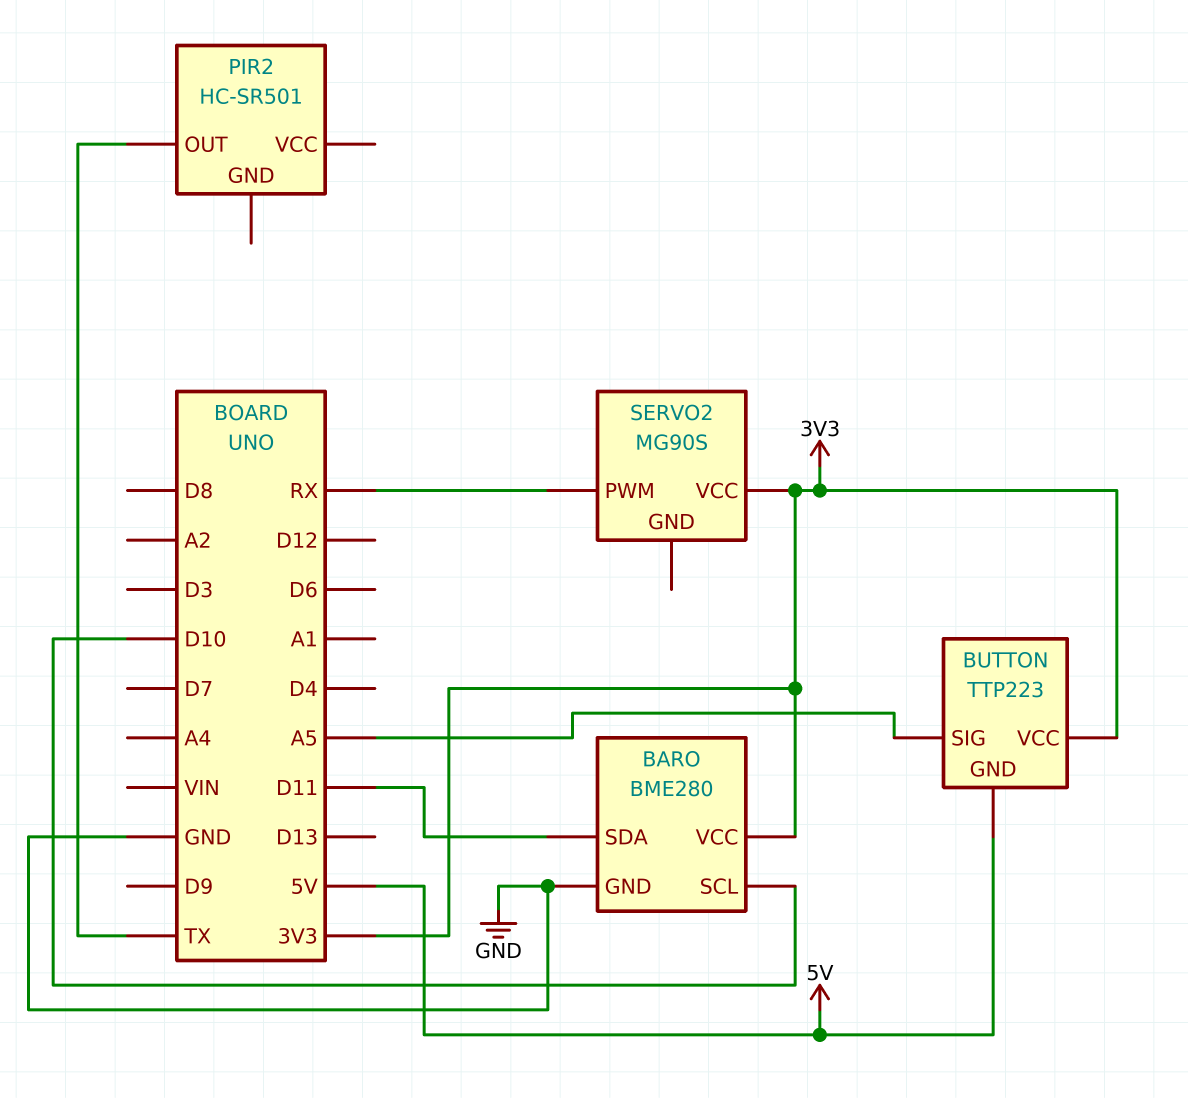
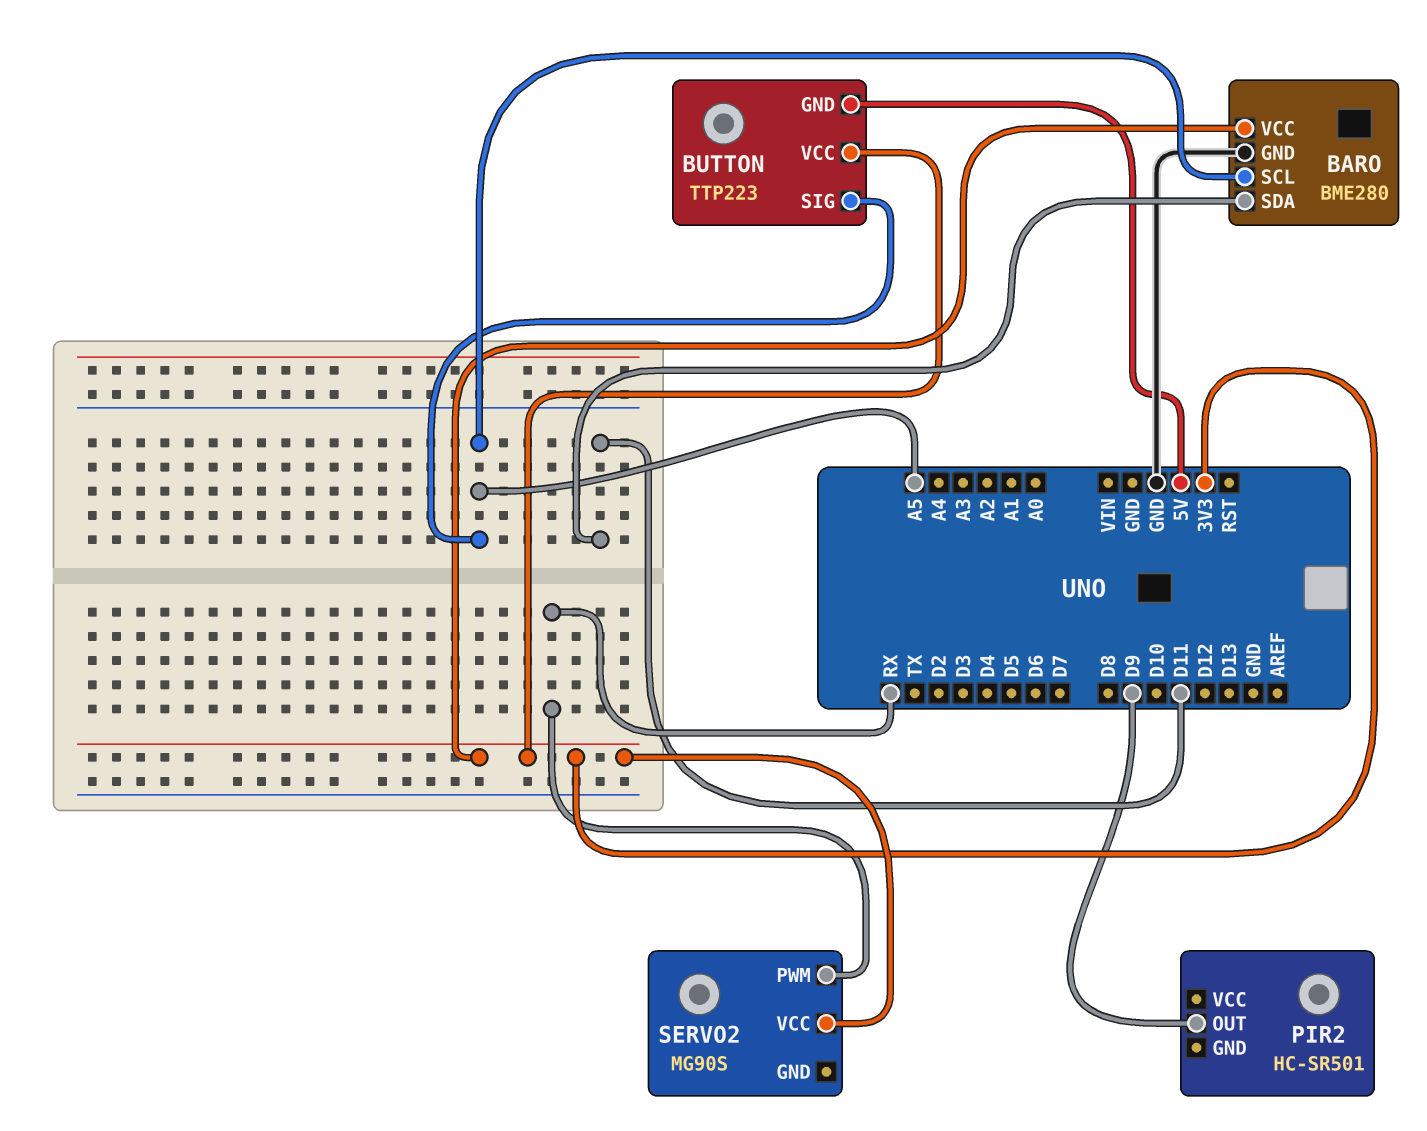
BARO pin SCL: D10 -> A5
PIR2 pin OUT: TX -> D9

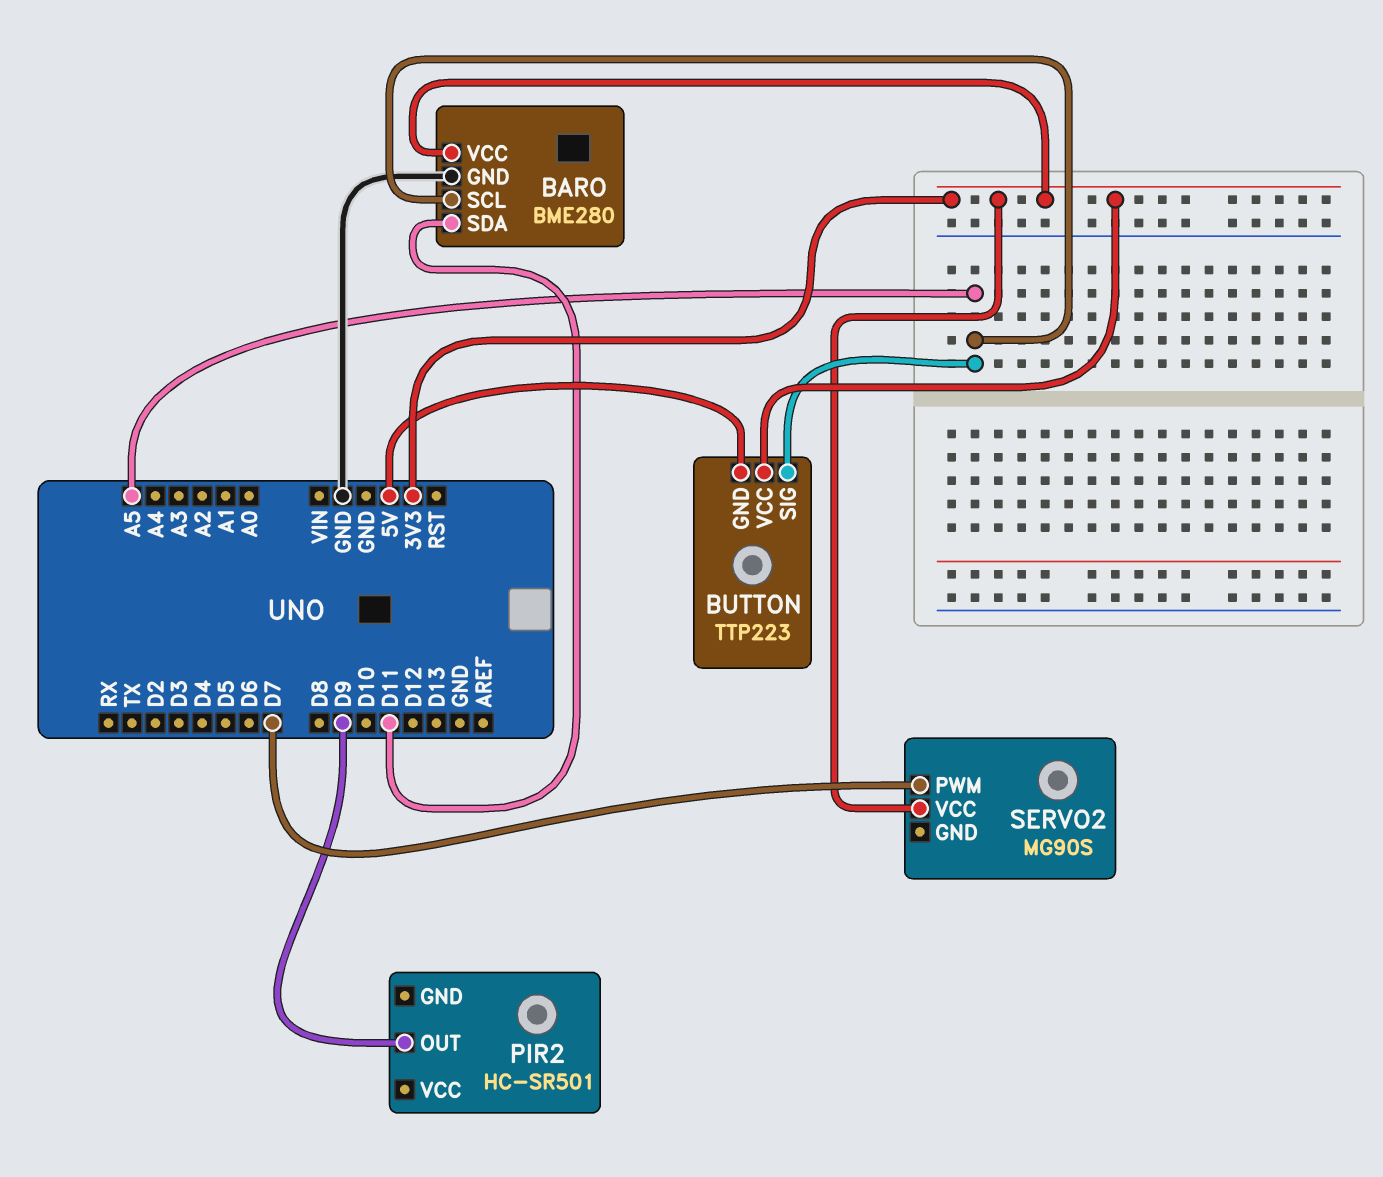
SERVO2 pin PWM: RX -> D7

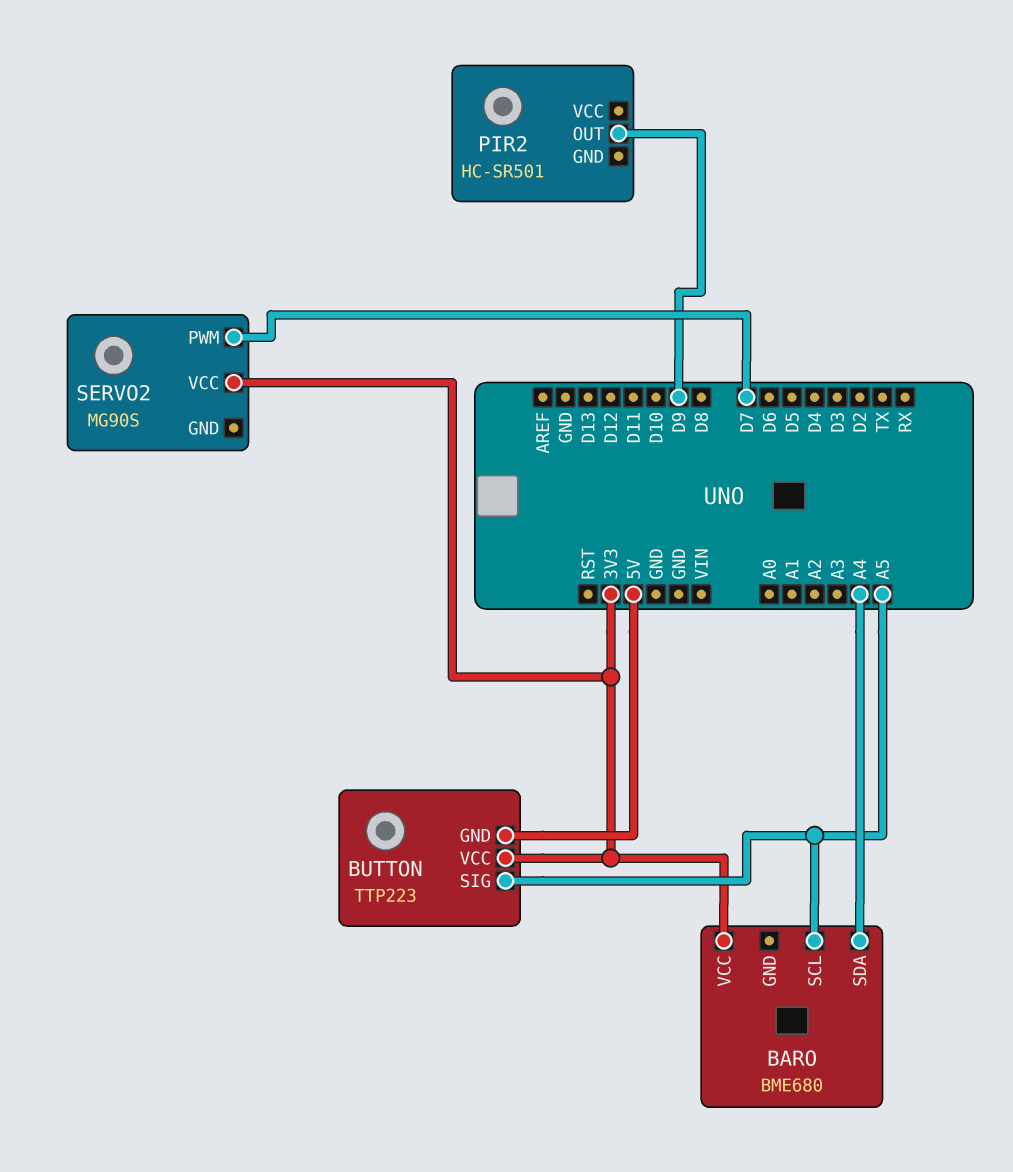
BARO: BME280 -> BME680
BARO pin GND: GND -> none
BARO pin SDA: D11 -> A4

